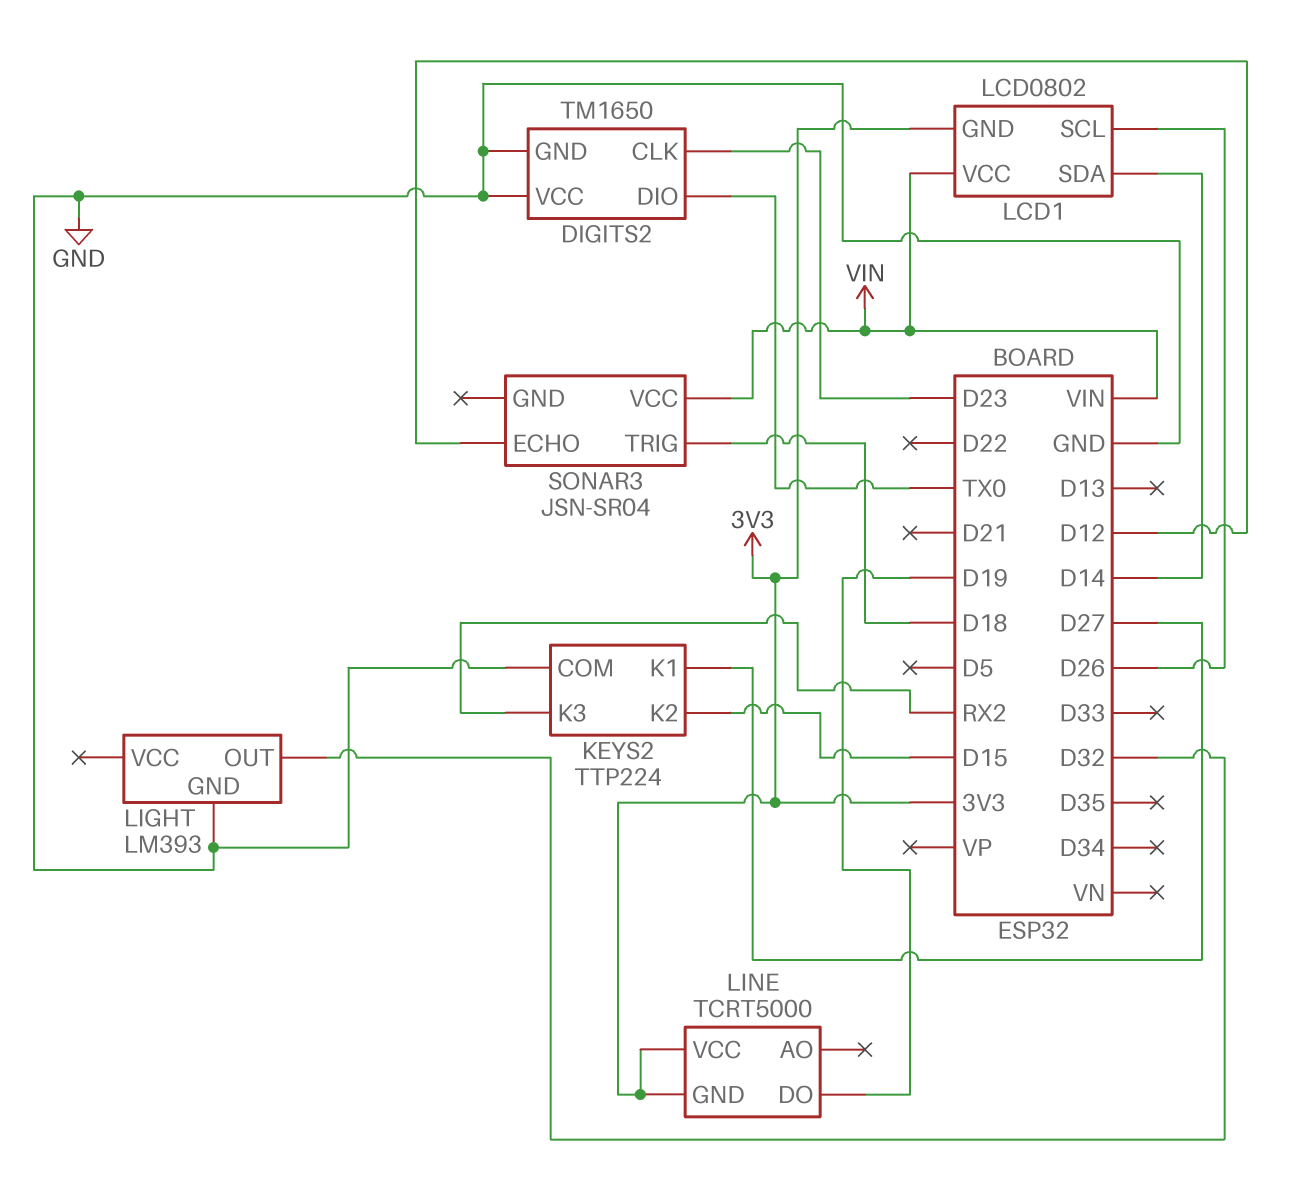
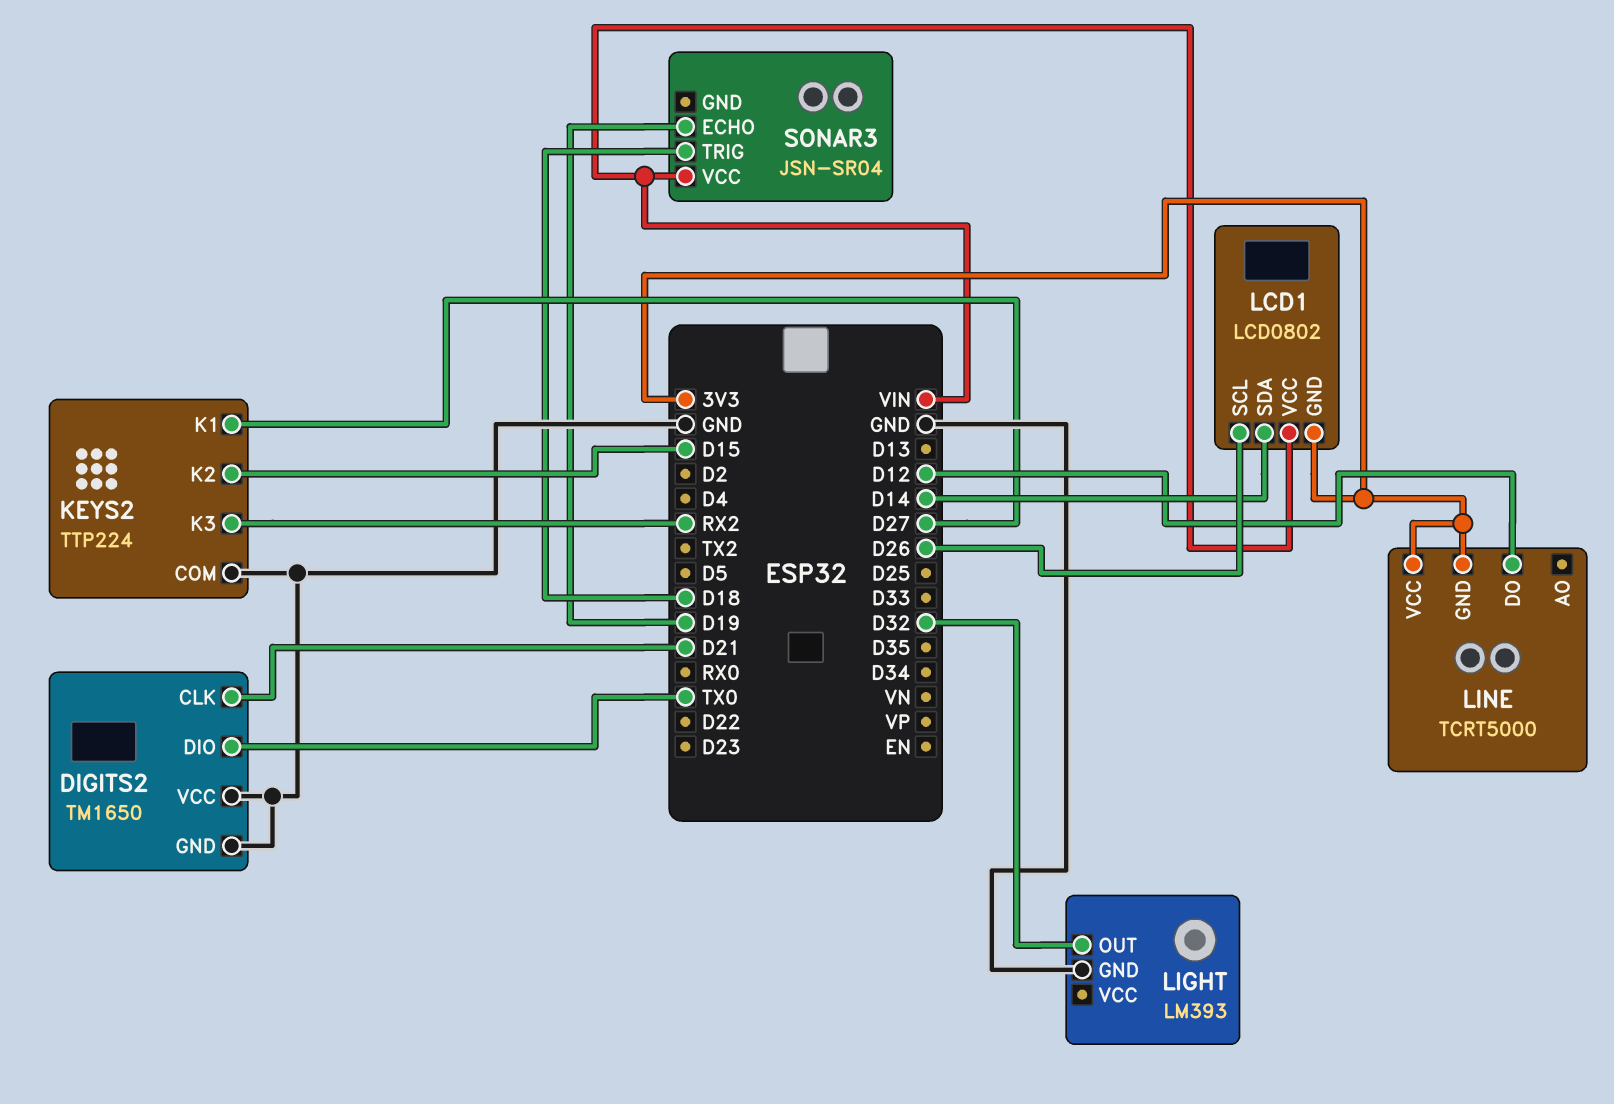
DIGITS2 pin CLK: D23 -> D21
LINE pin DO: D19 -> D12
SONAR3 pin ECHO: D12 -> D19

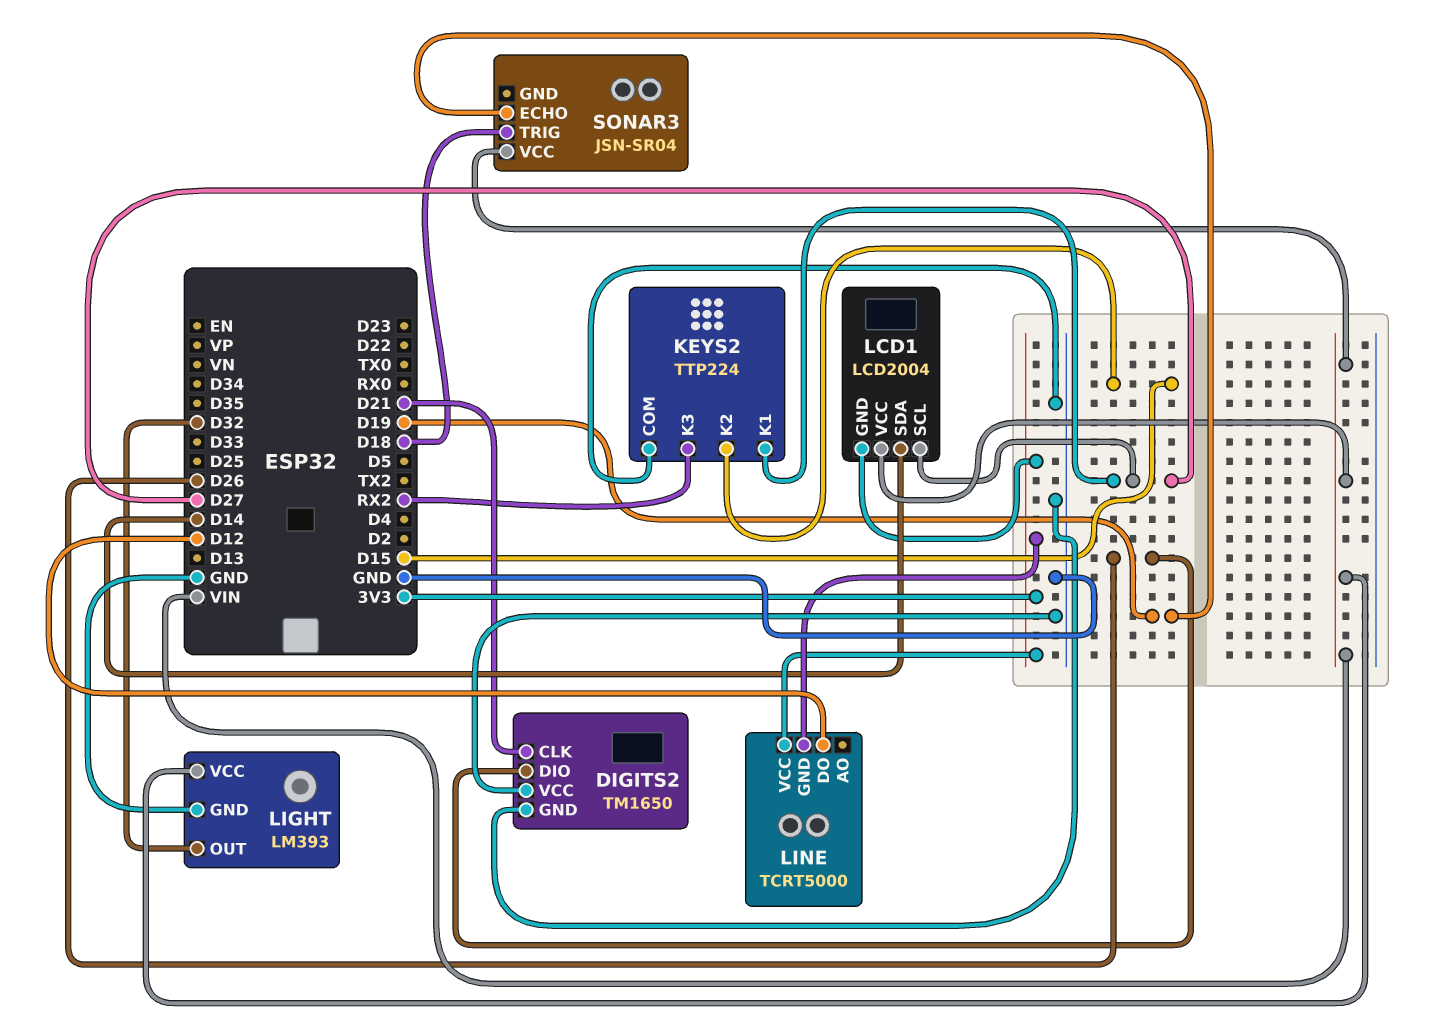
DIGITS2 pin DIO: TX0 -> D26
LCD1: LCD0802 -> LCD2004
LCD1 pin SCL: D26 -> D27
LIGHT pin VCC: none -> VIN

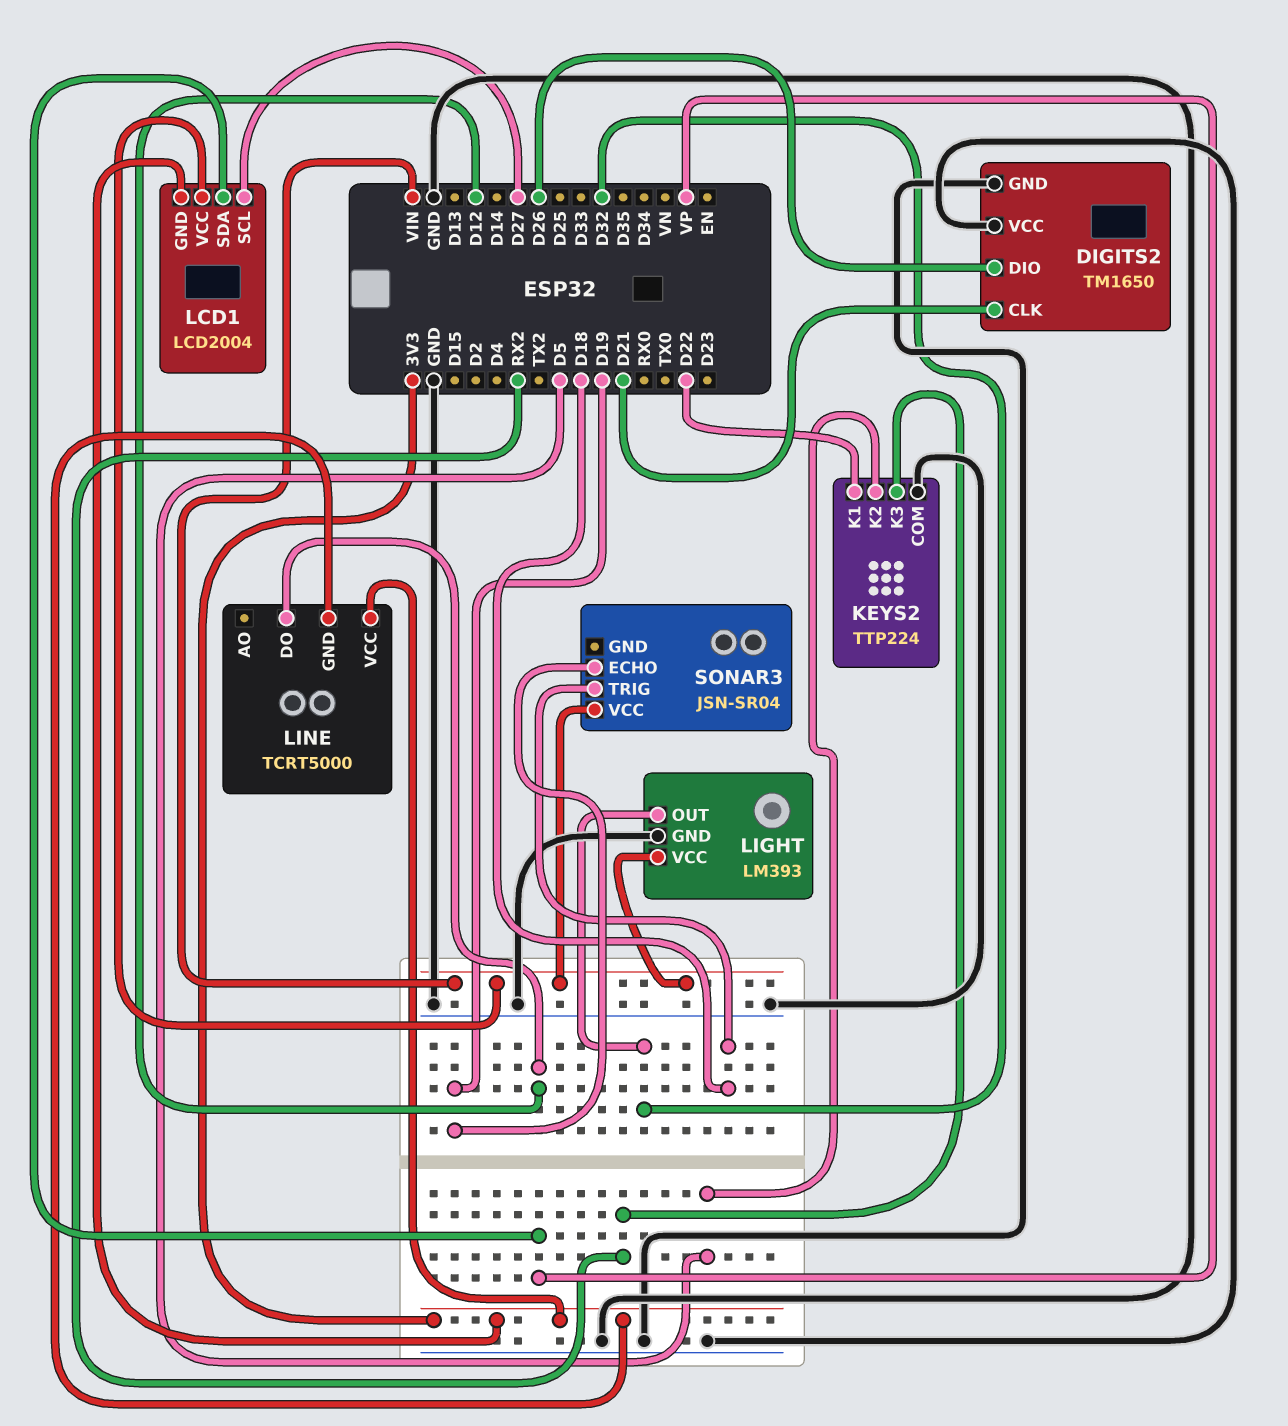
KEYS2 pin K1: D27 -> D22
KEYS2 pin K2: D15 -> D5
LCD1 pin SDA: D14 -> VP

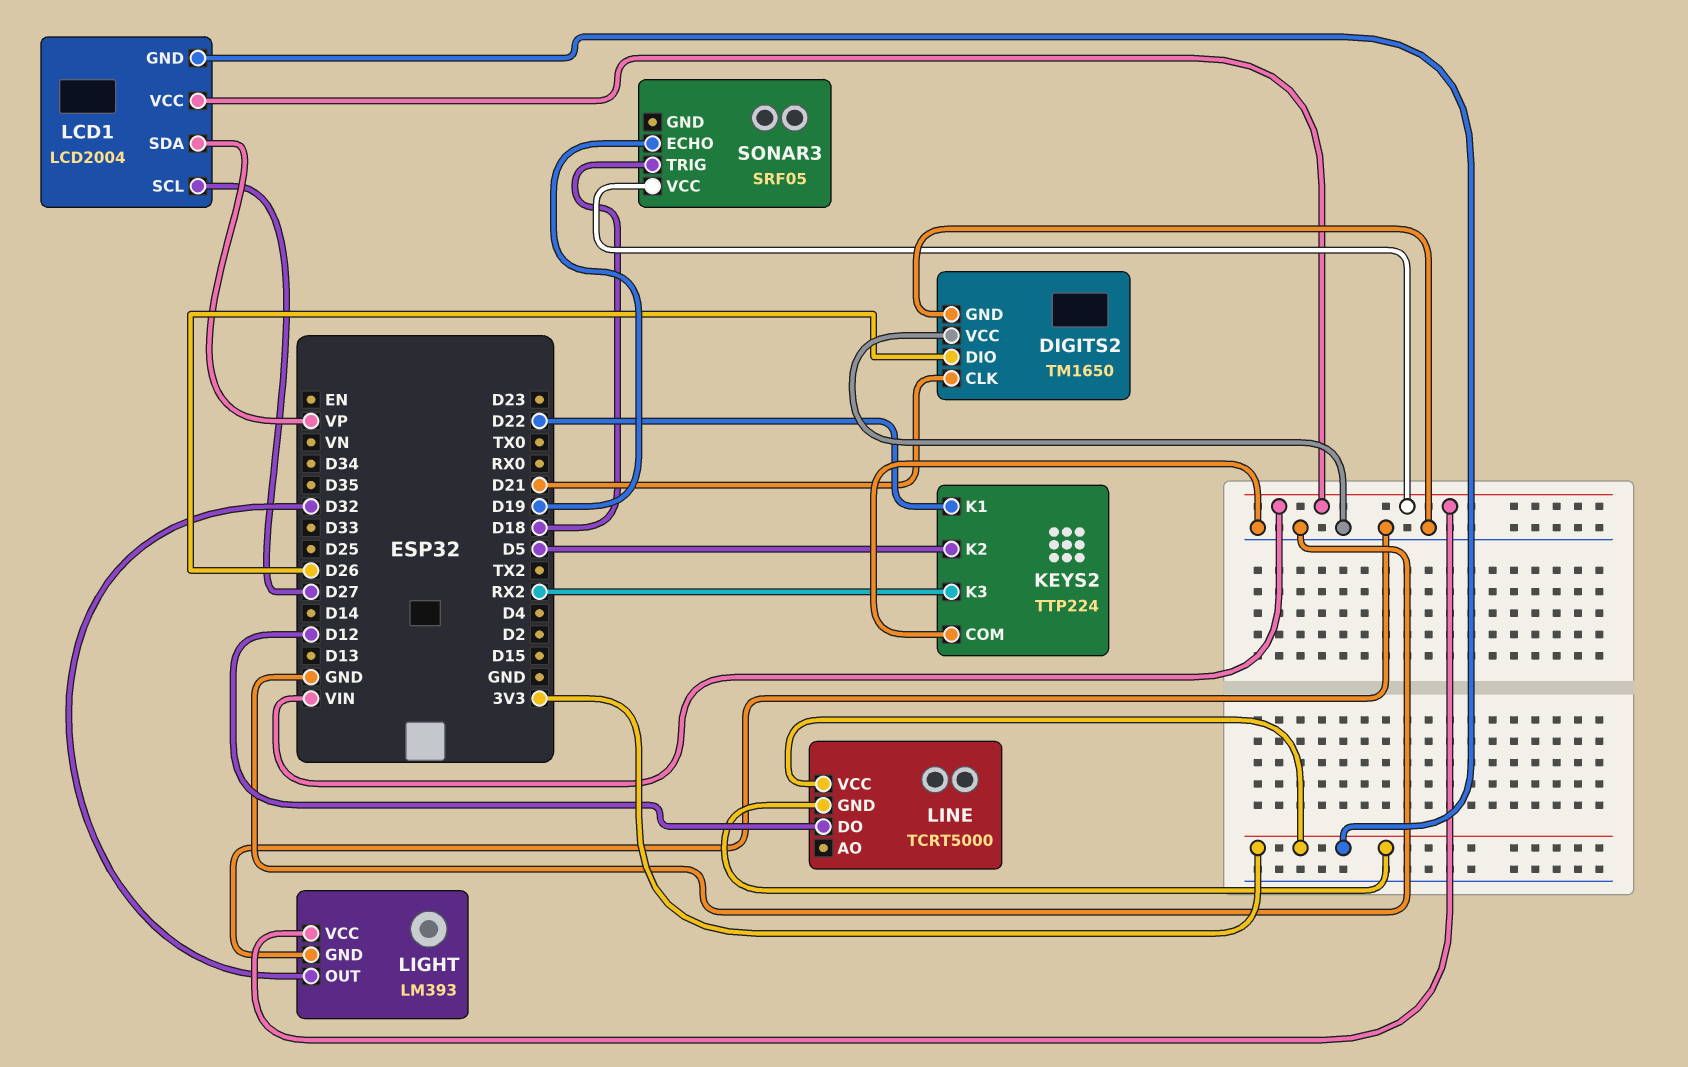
SONAR3: JSN-SR04 -> SRF05

